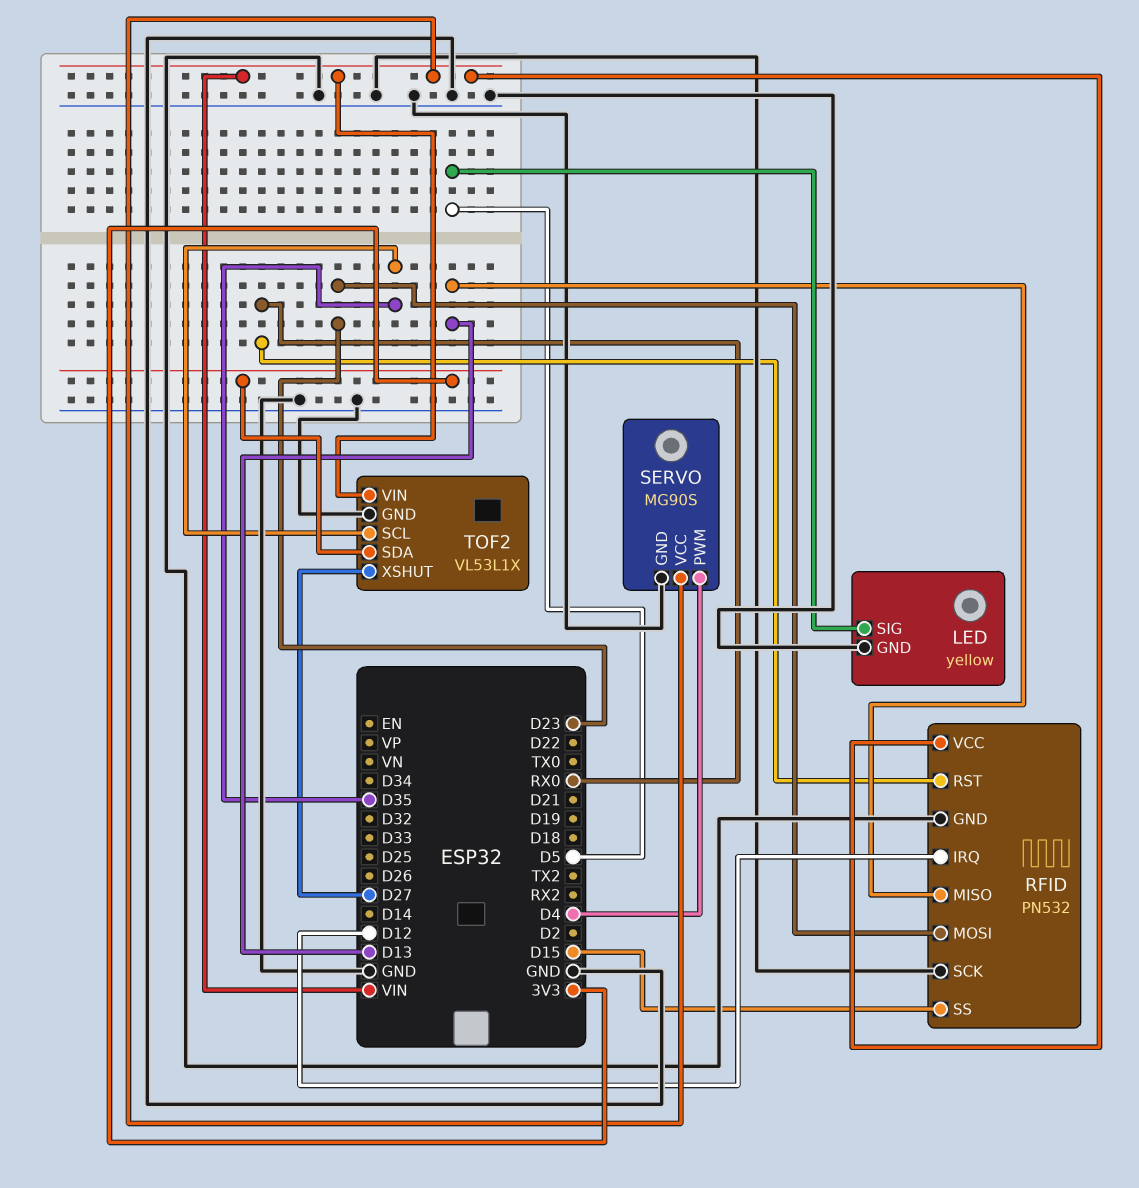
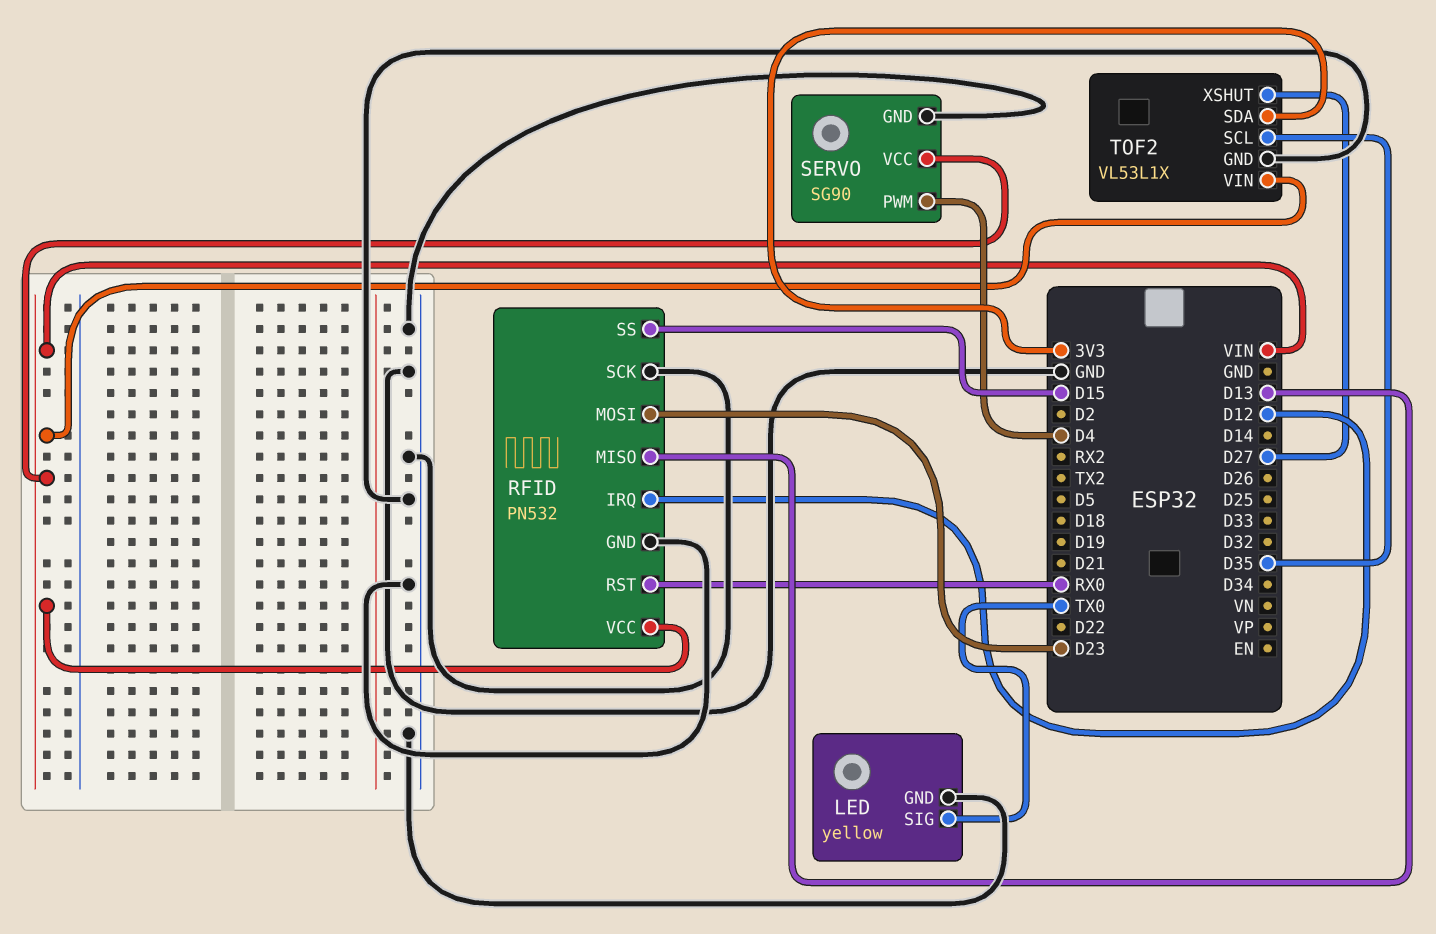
LED pin SIG: D5 -> TX0
SERVO: MG90S -> SG90

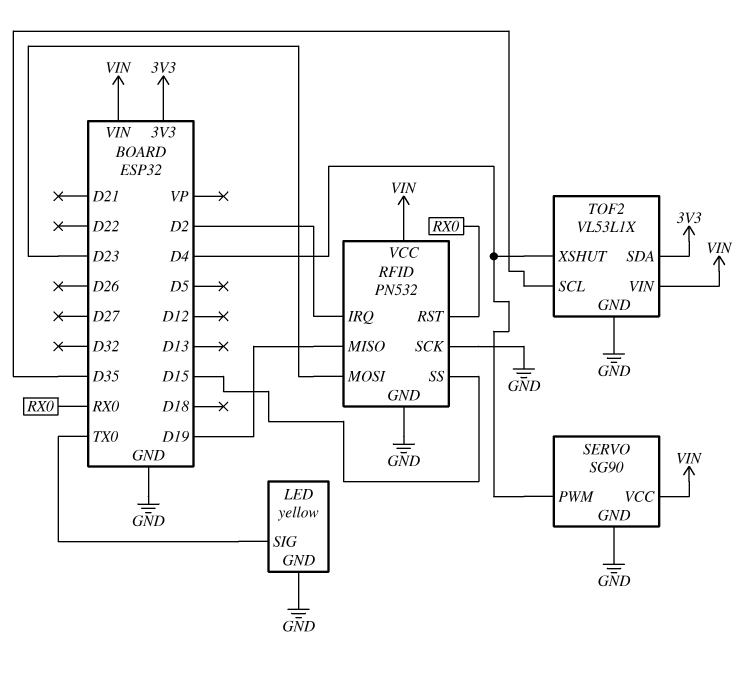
RFID pin IRQ: D12 -> D2
RFID pin MISO: D13 -> D19
TOF2 pin XSHUT: D27 -> D4

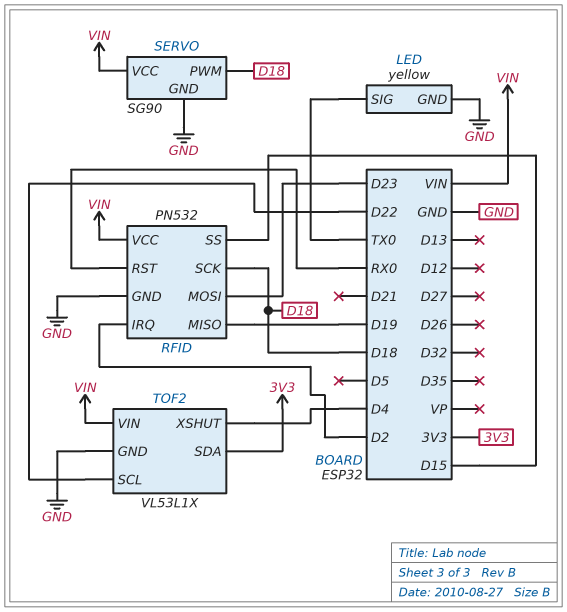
RFID pin SCK: GND -> D18
SERVO pin PWM: D4 -> D18
TOF2 pin SCL: D35 -> D22

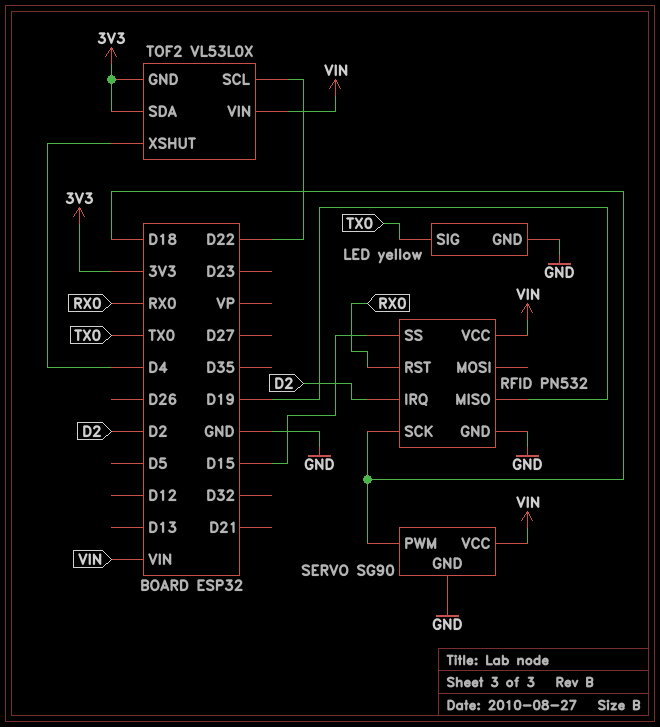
RFID pin MOSI: D23 -> none
TOF2: VL53L1X -> VL53L0X
TOF2 pin GND: GND -> 3V3

